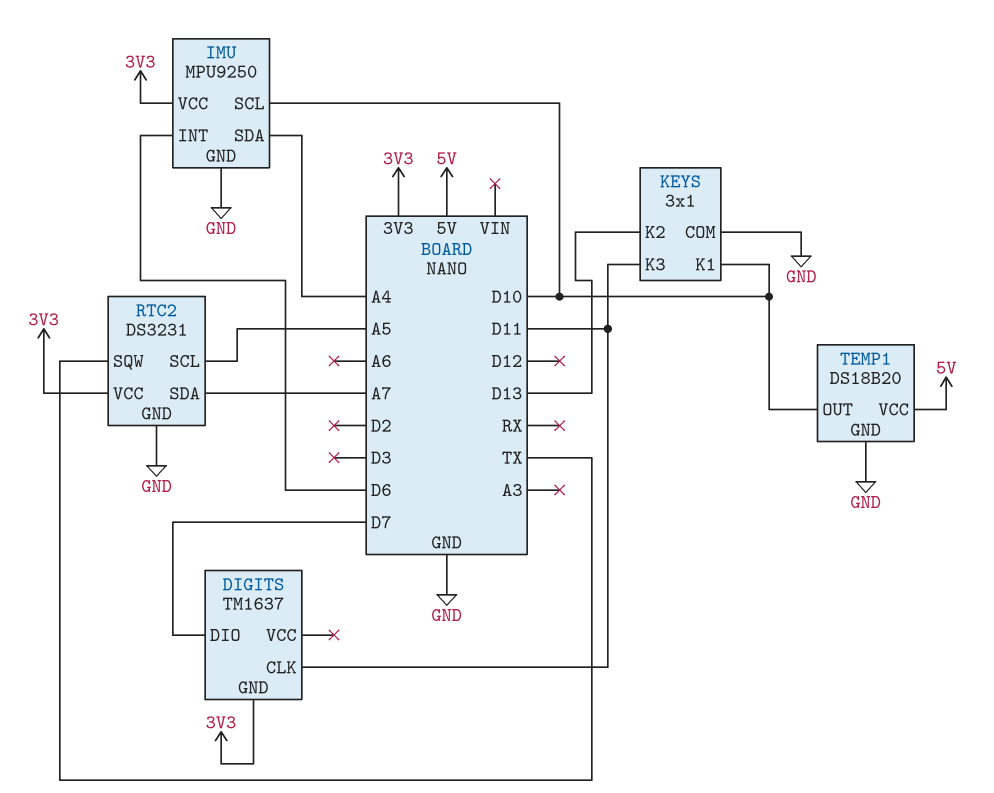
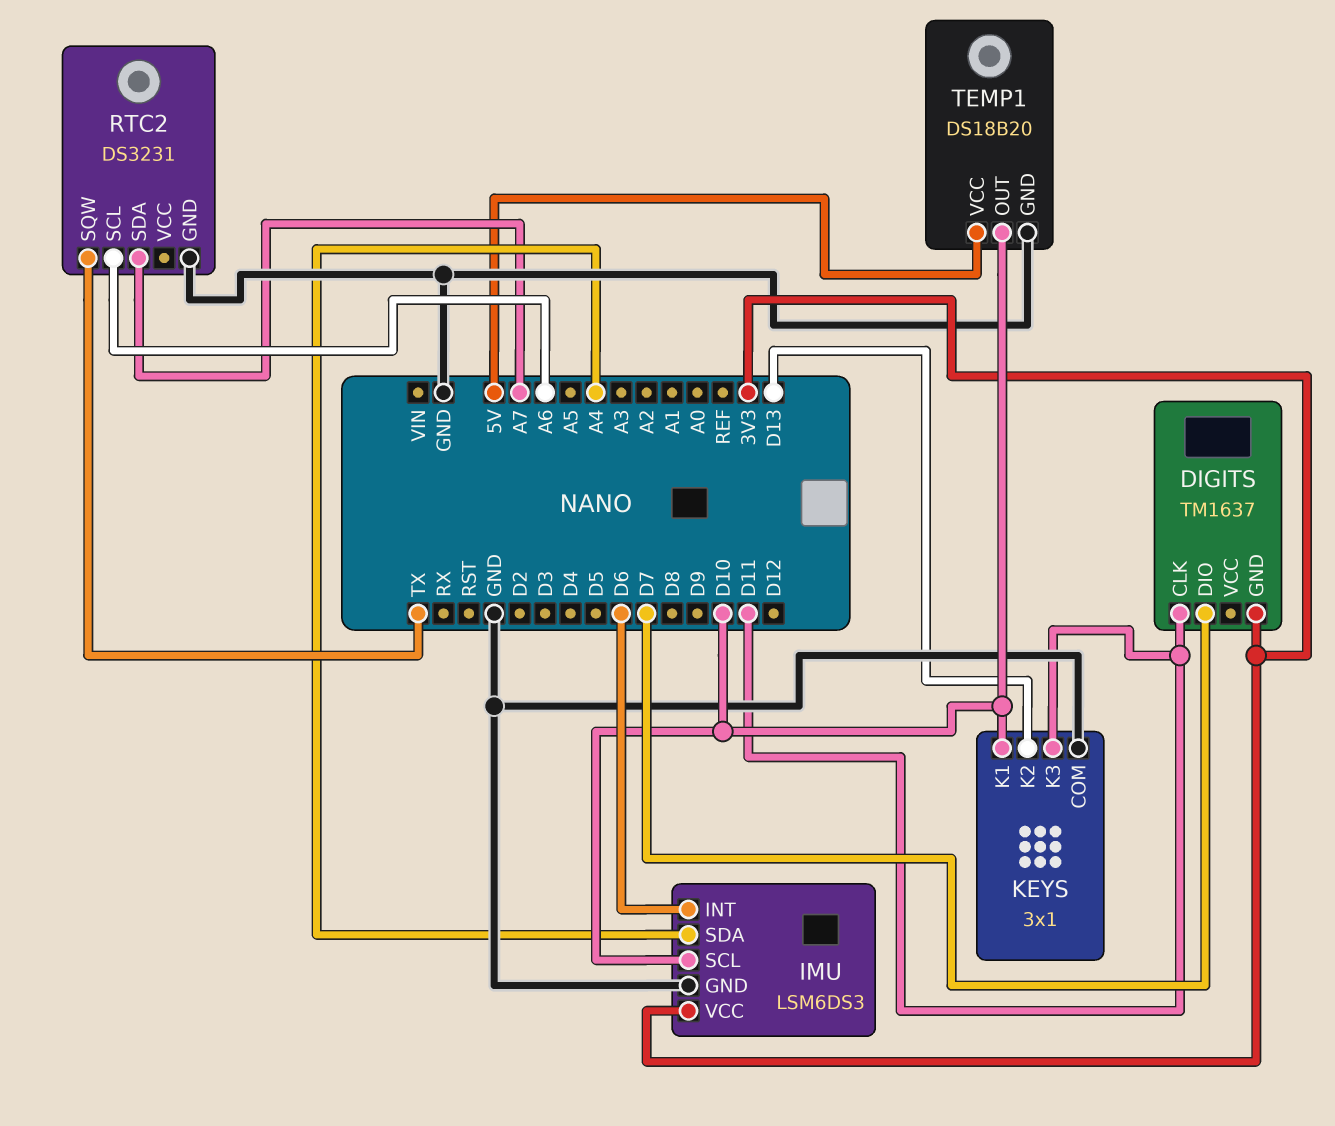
IMU: MPU9250 -> LSM6DS3
RTC2 pin SCL: A5 -> A6
RTC2 pin VCC: 3V3 -> none

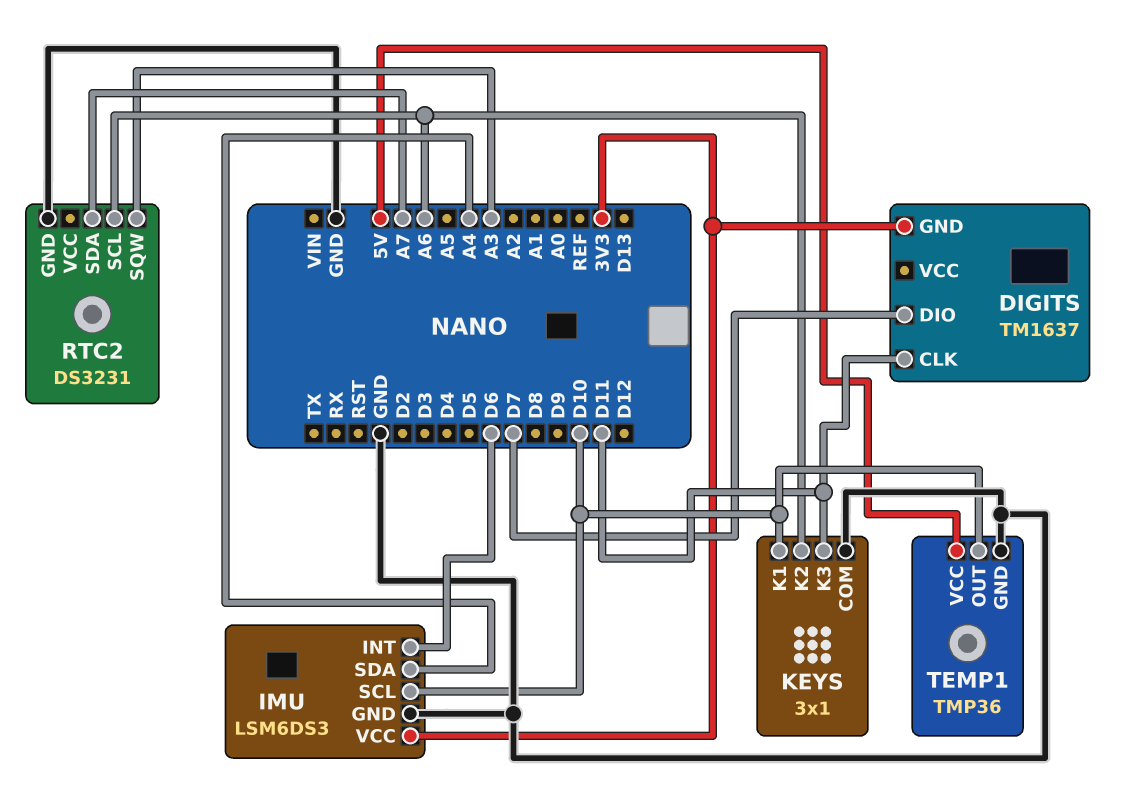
KEYS pin K2: D13 -> A6
RTC2 pin SQW: TX -> A3
TEMP1: DS18B20 -> TMP36

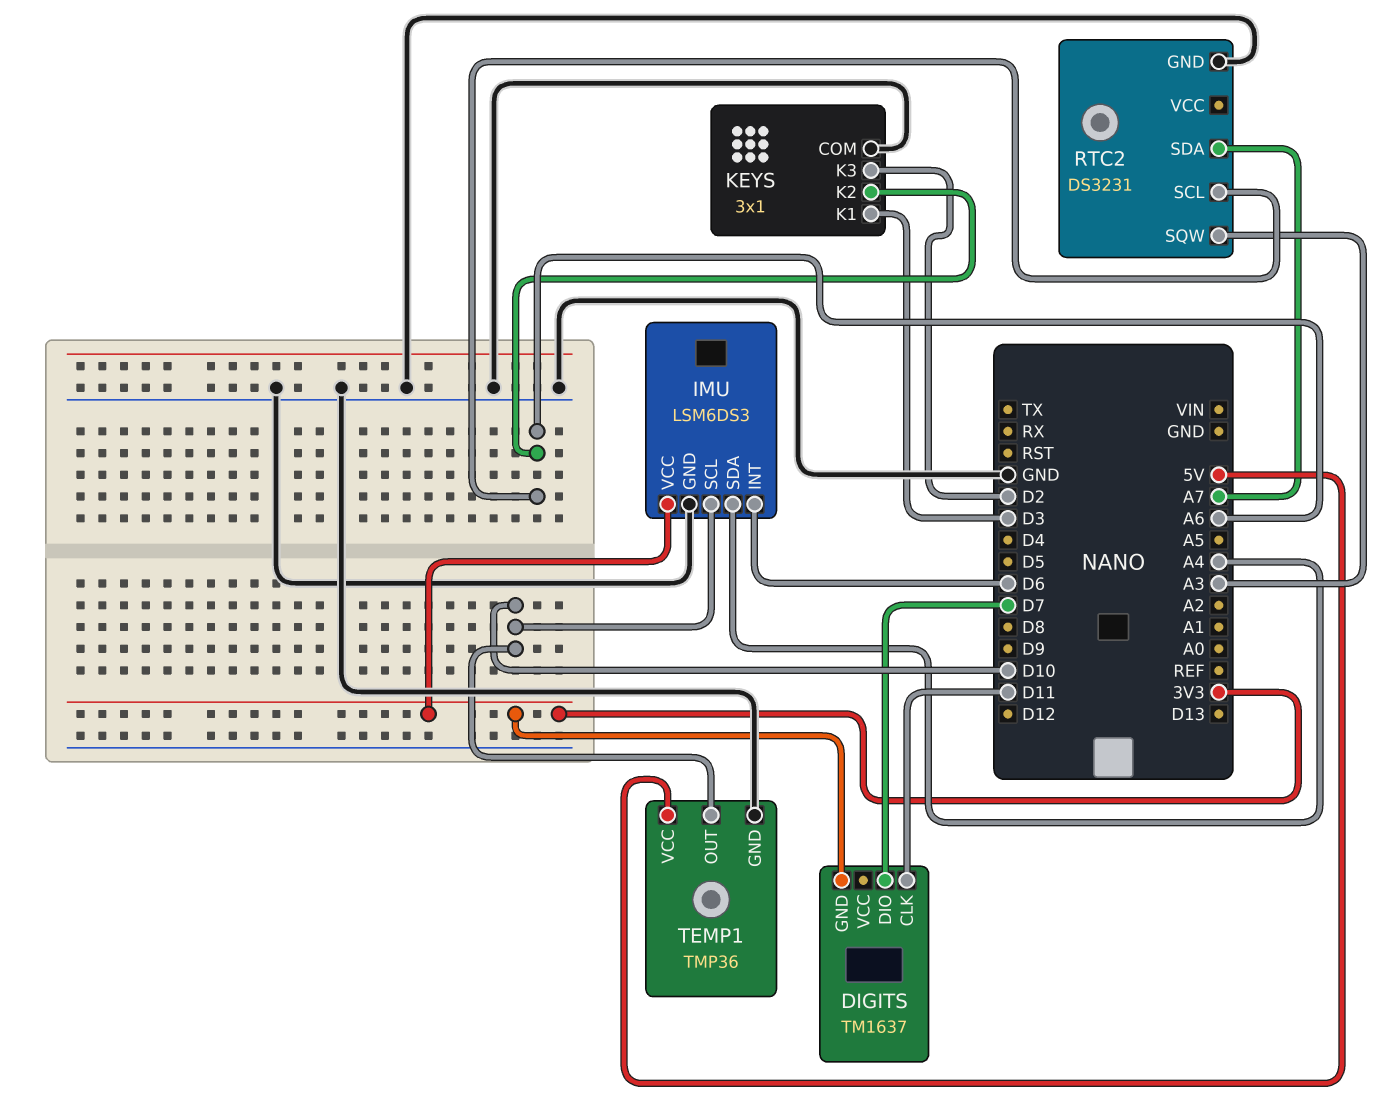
KEYS pin K1: D10 -> D3
KEYS pin K3: D11 -> D2

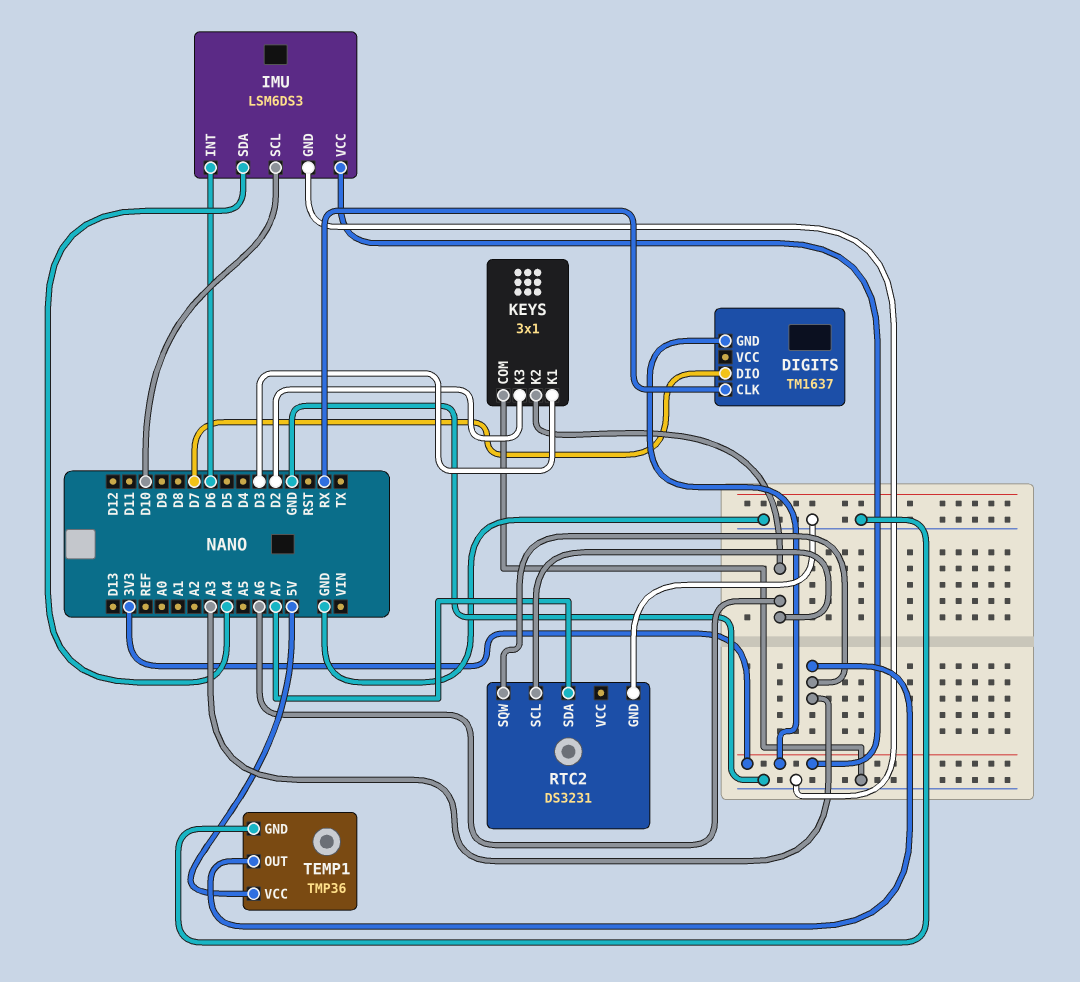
DIGITS pin CLK: D11 -> RX
TEMP1 pin OUT: D10 -> A3

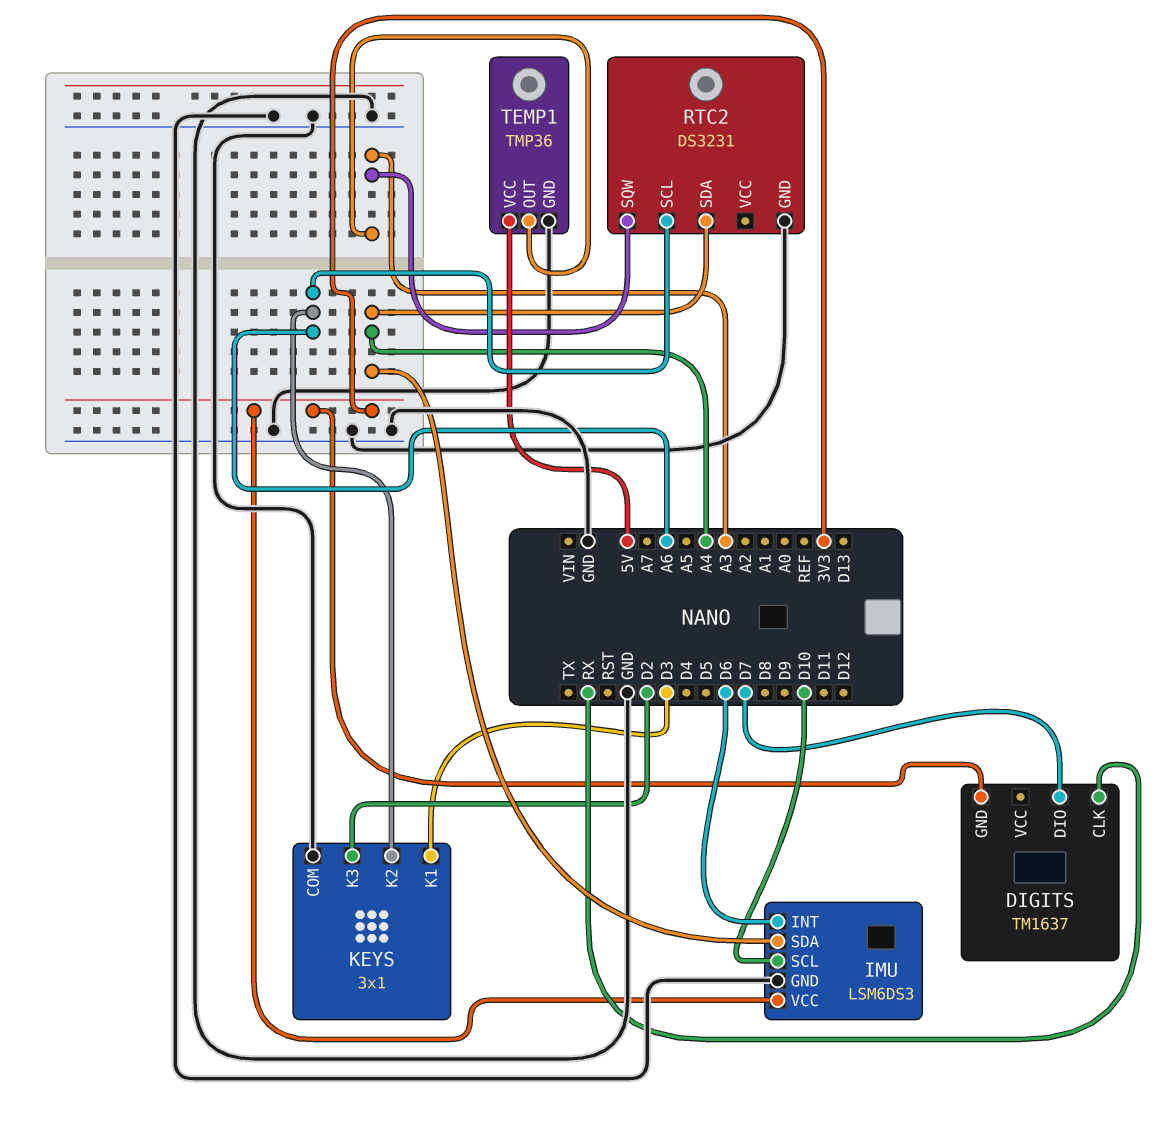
RTC2 pin SDA: A7 -> A4

